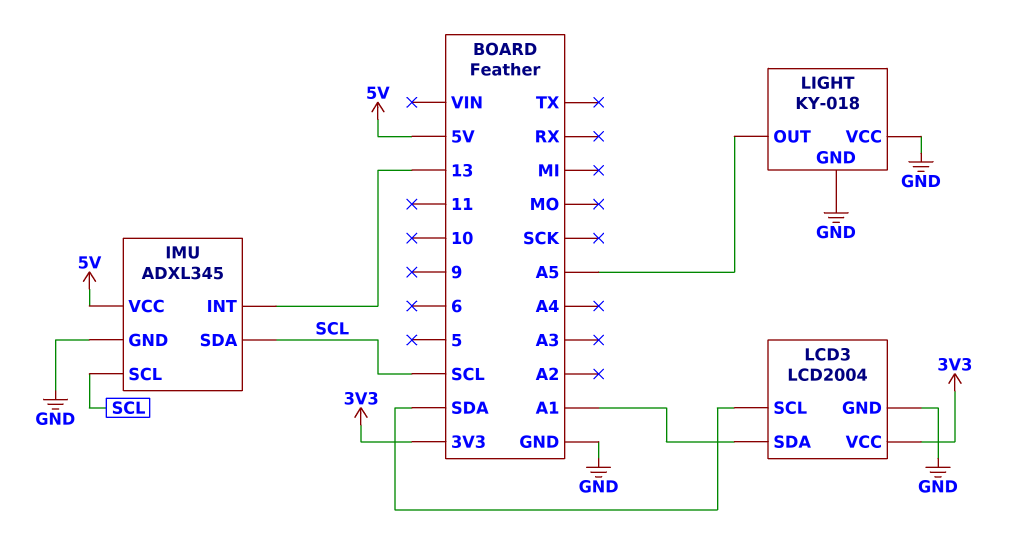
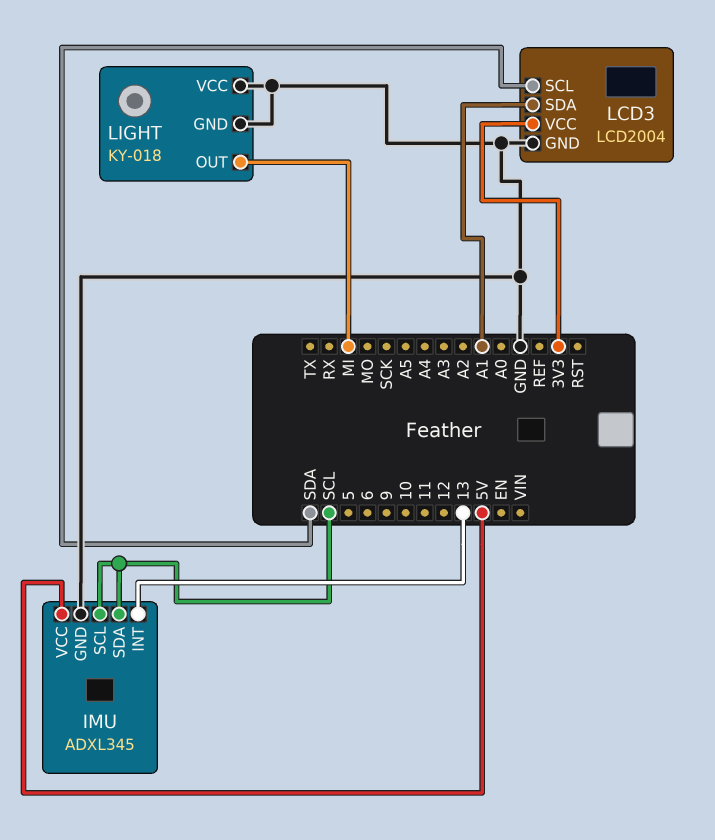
LIGHT pin OUT: A5 -> MI

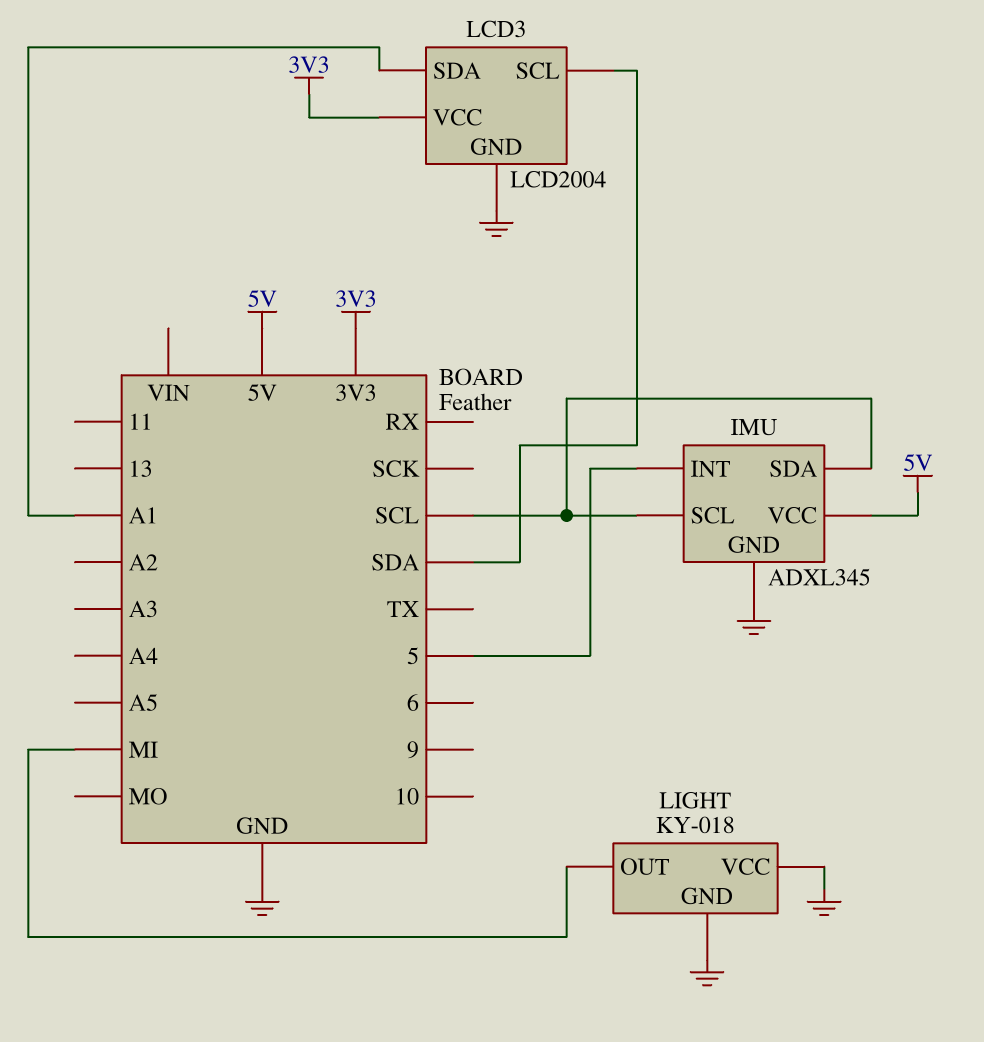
IMU pin INT: 13 -> 5

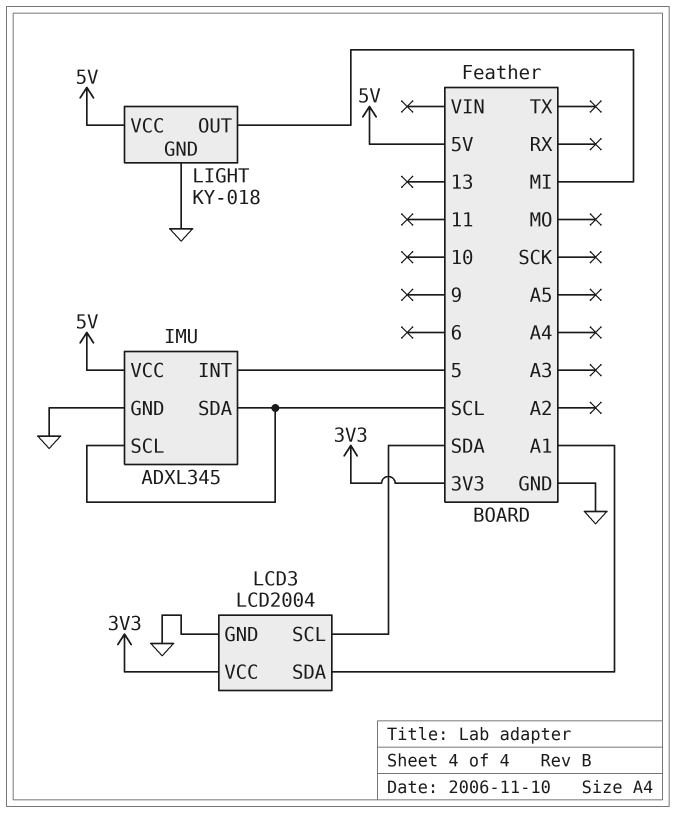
LIGHT pin VCC: GND -> 5V

